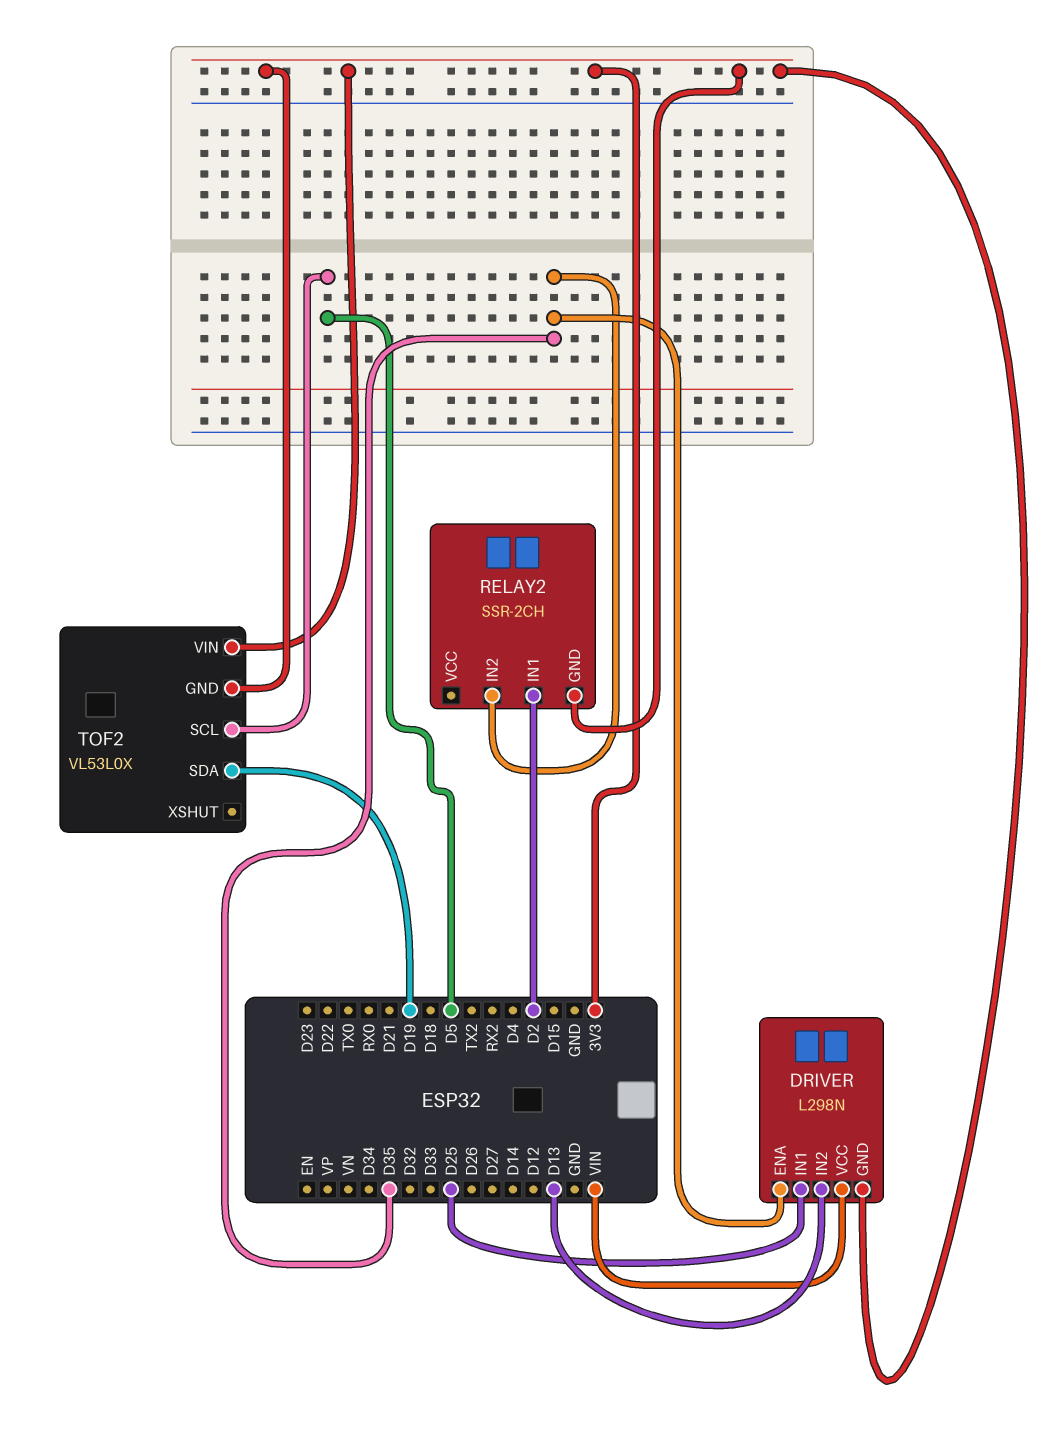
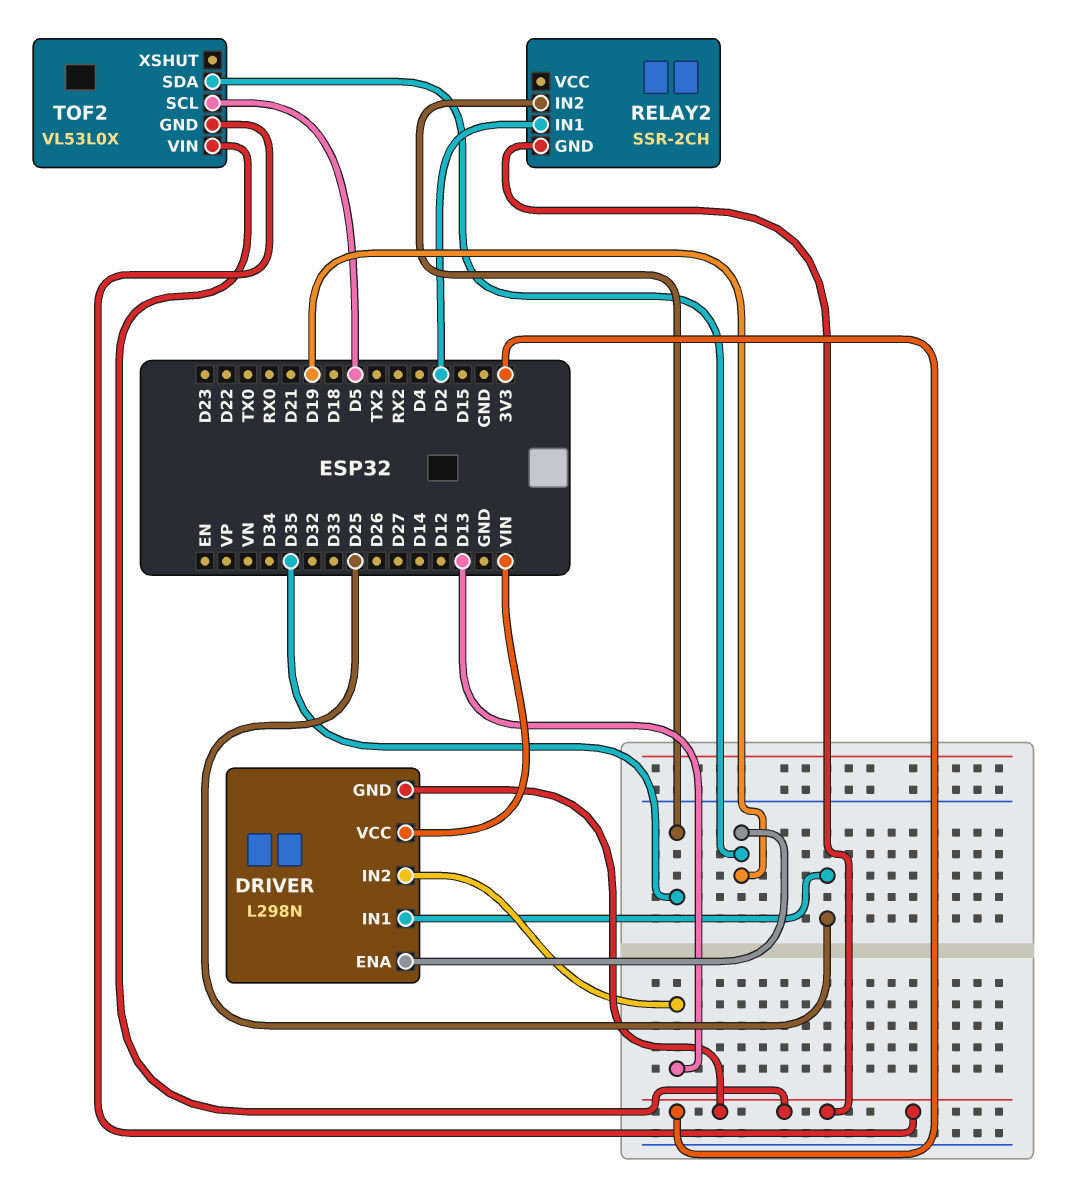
DRIVER pin ENA: D35 -> D19

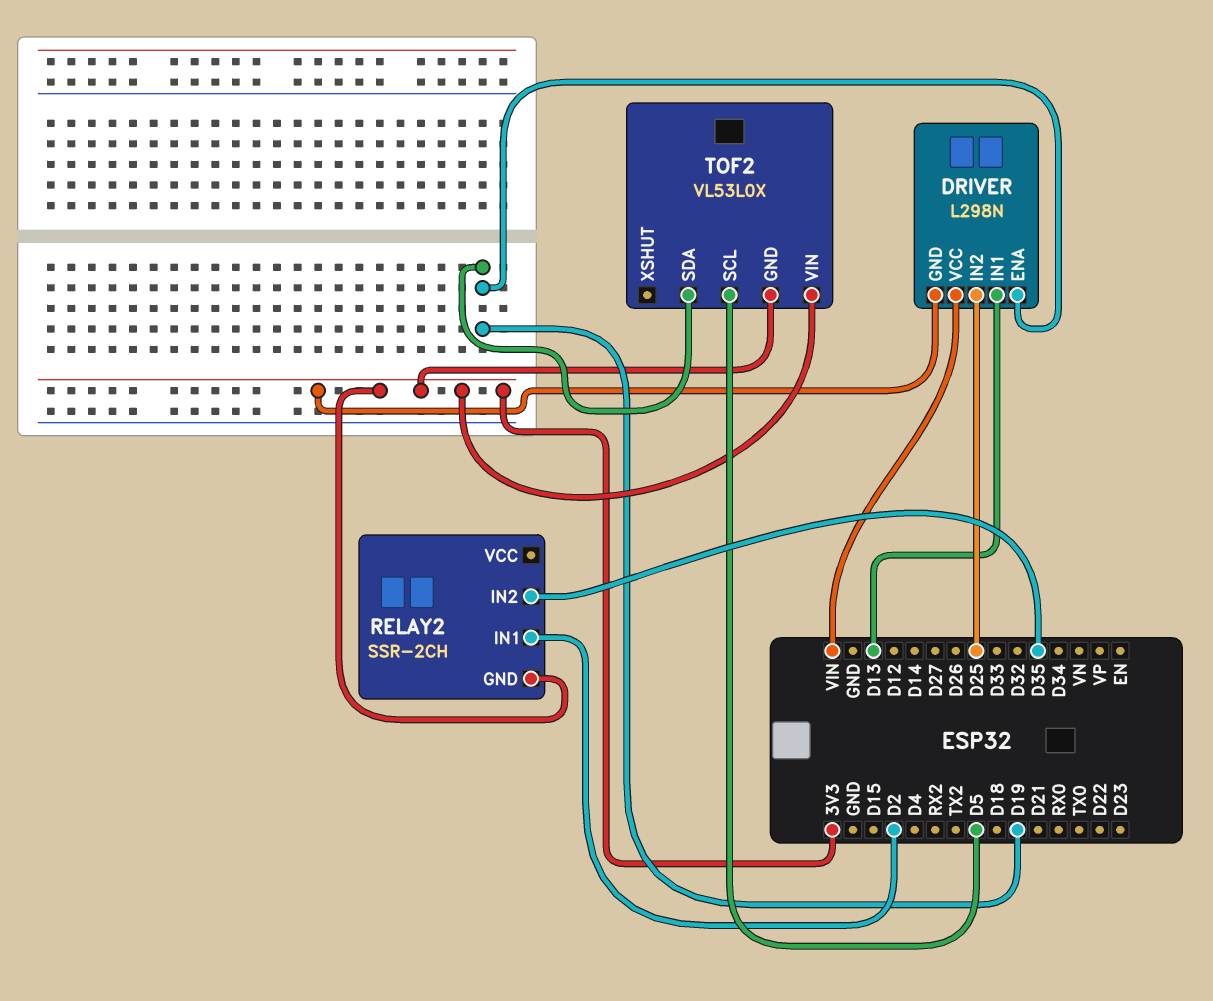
DRIVER pin IN1: D25 -> D13
DRIVER pin IN2: D13 -> D25

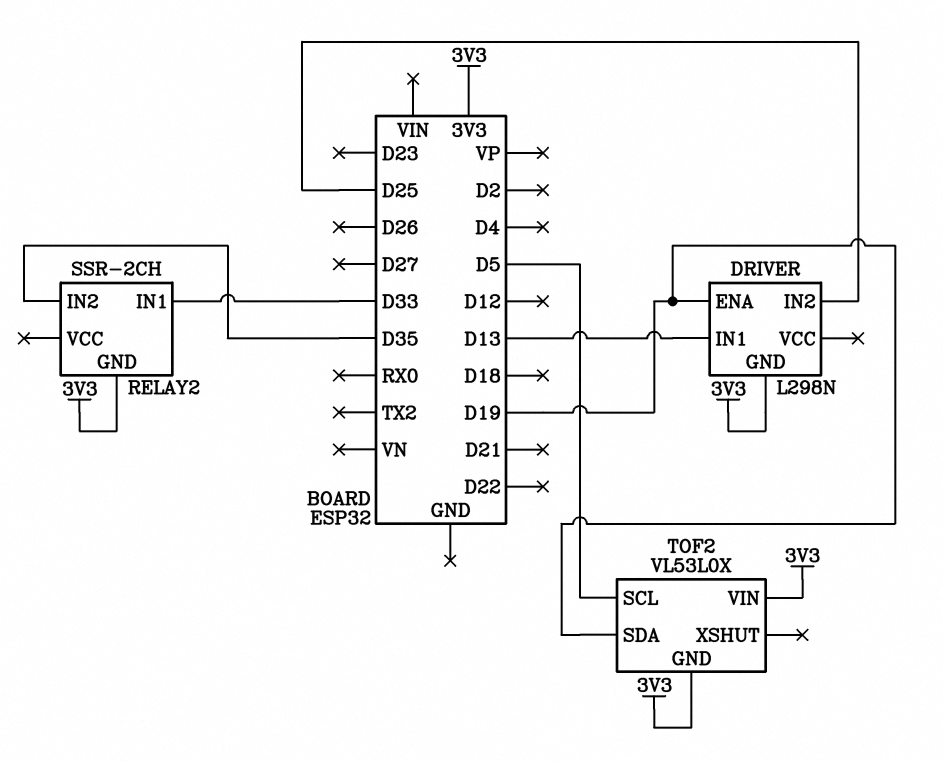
DRIVER pin VCC: VIN -> none
RELAY2 pin IN1: D2 -> D33

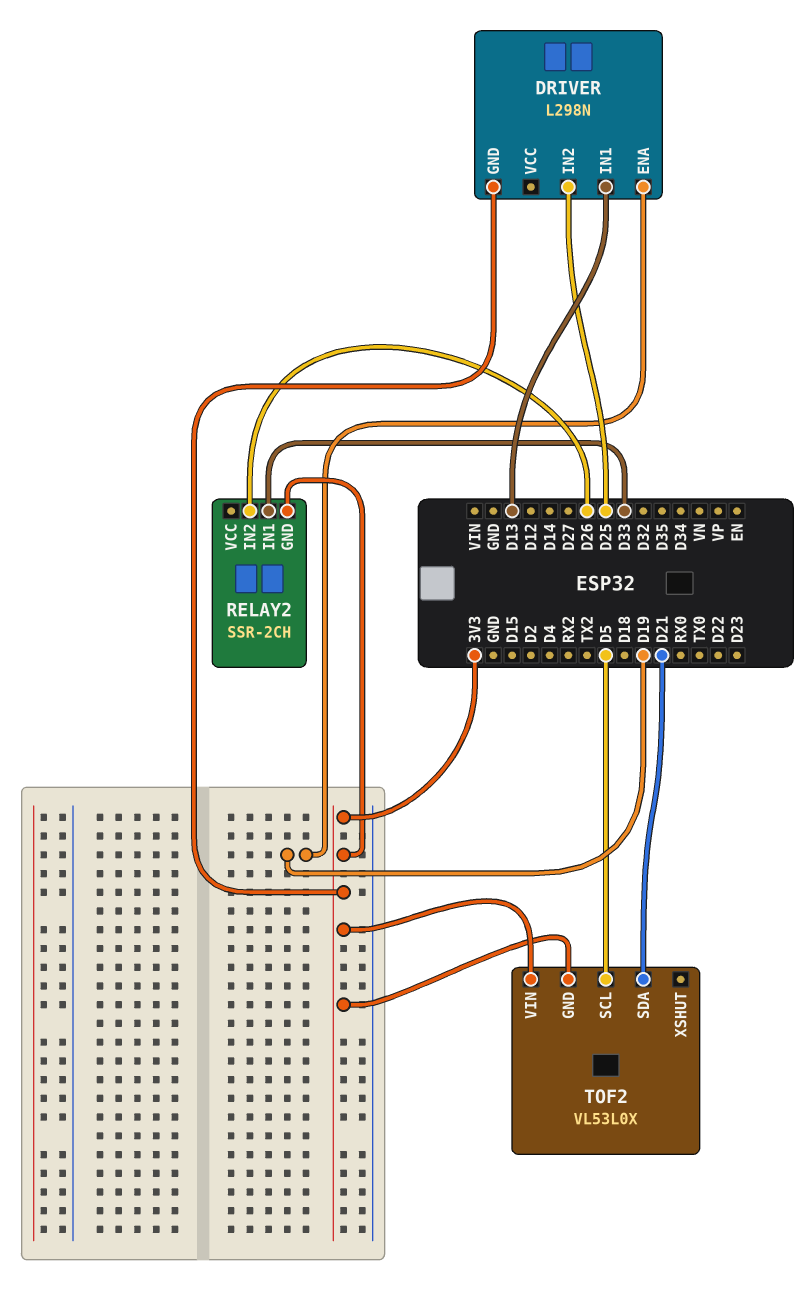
RELAY2 pin IN2: D35 -> D26
TOF2 pin SDA: D19 -> D21

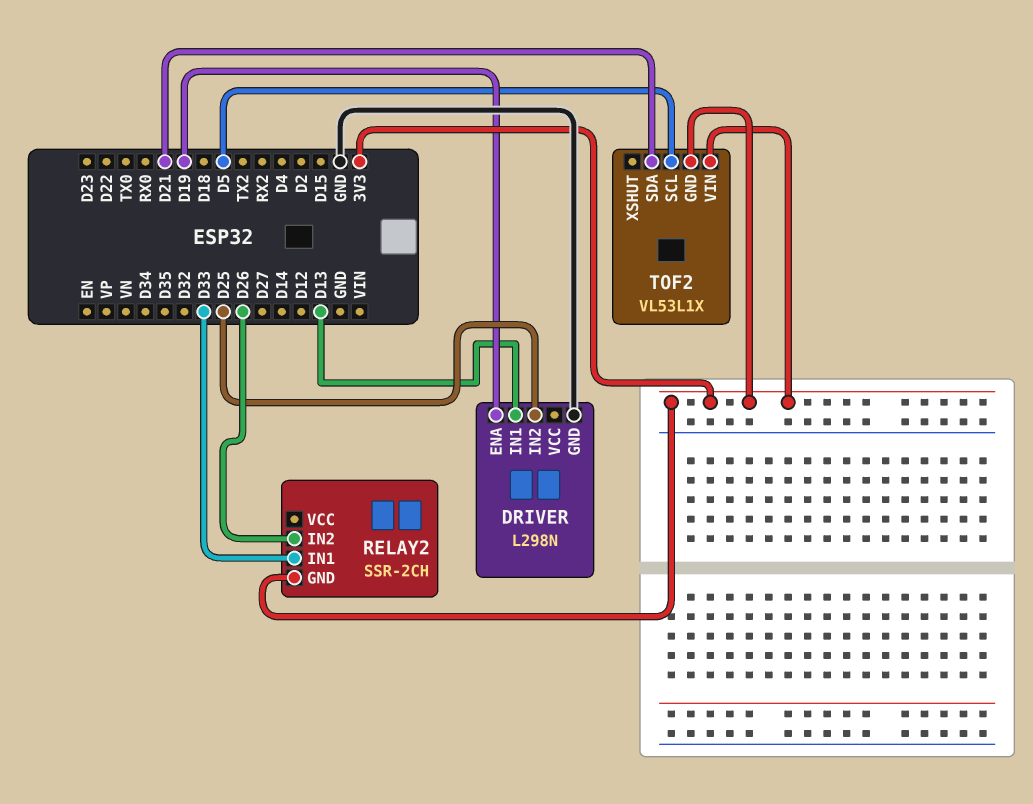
DRIVER pin GND: 3V3 -> GND
TOF2: VL53L0X -> VL53L1X

